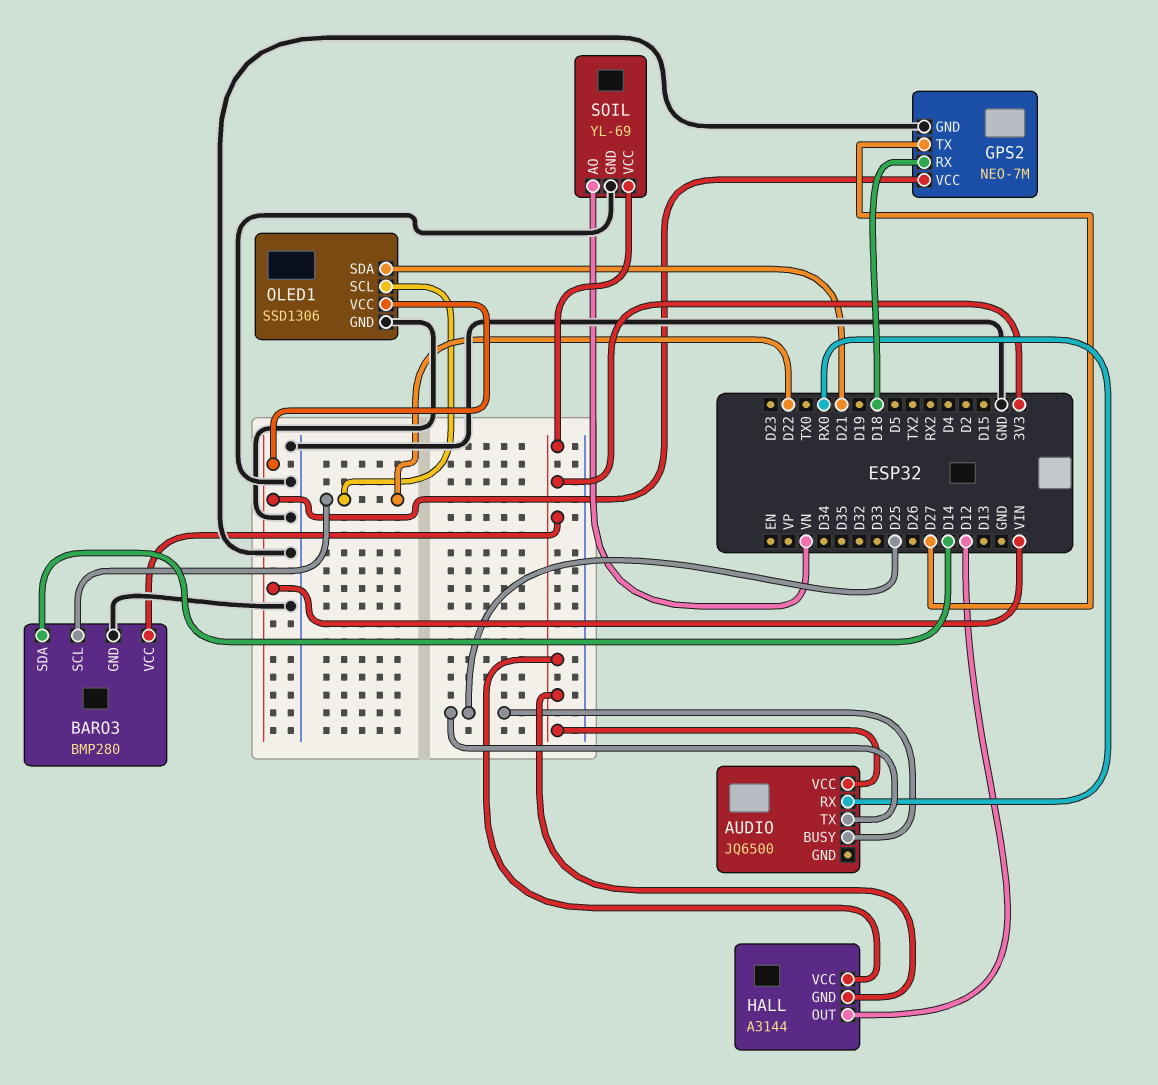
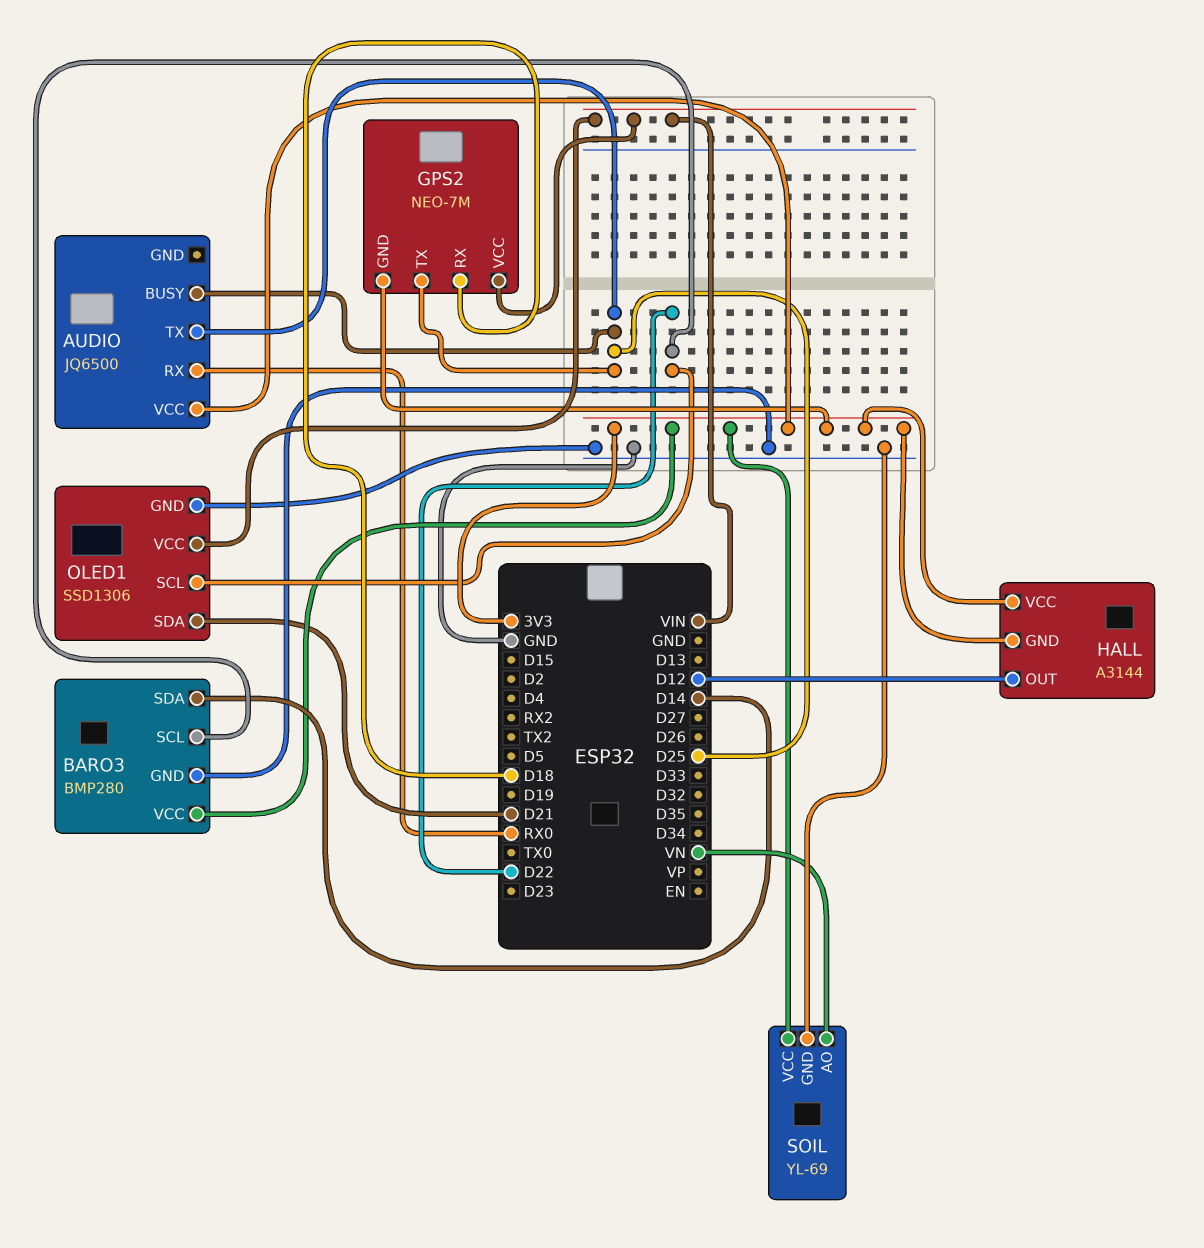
GPS2 pin GND: GND -> 3V3
GPS2 pin TX: D27 -> D25

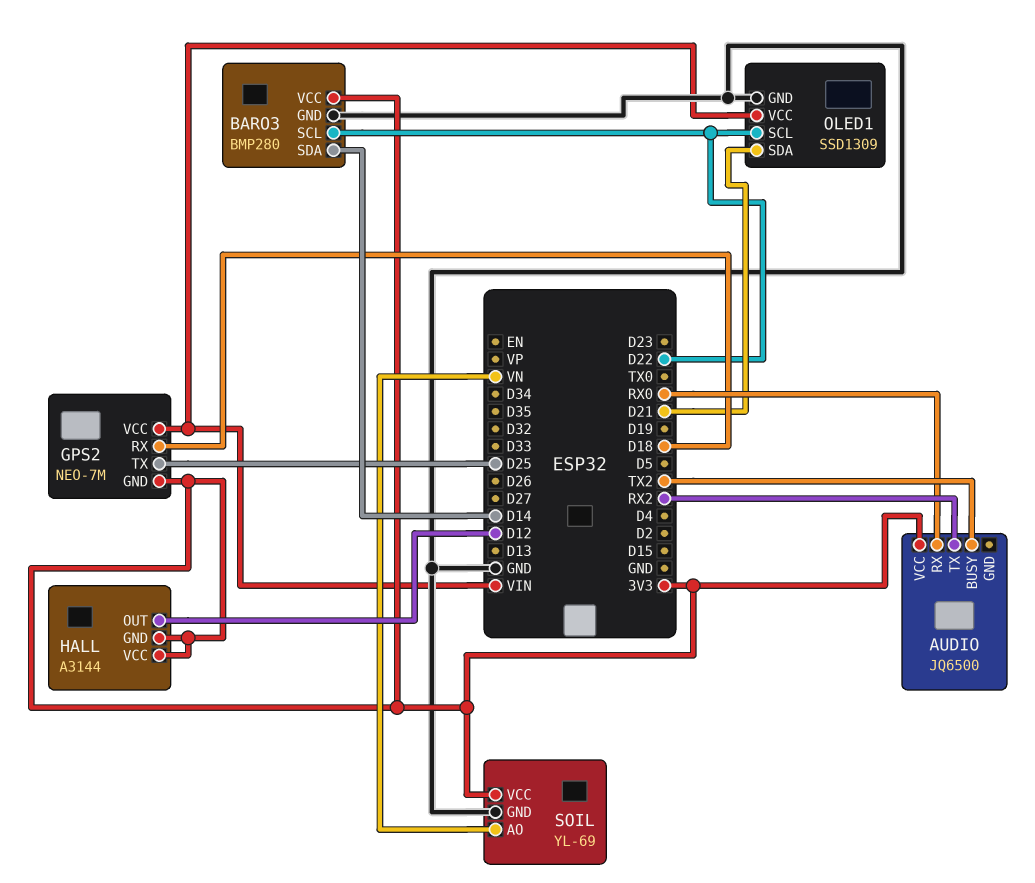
AUDIO pin BUSY: D25 -> TX2
AUDIO pin TX: D25 -> RX2
OLED1: SSD1306 -> SSD1309

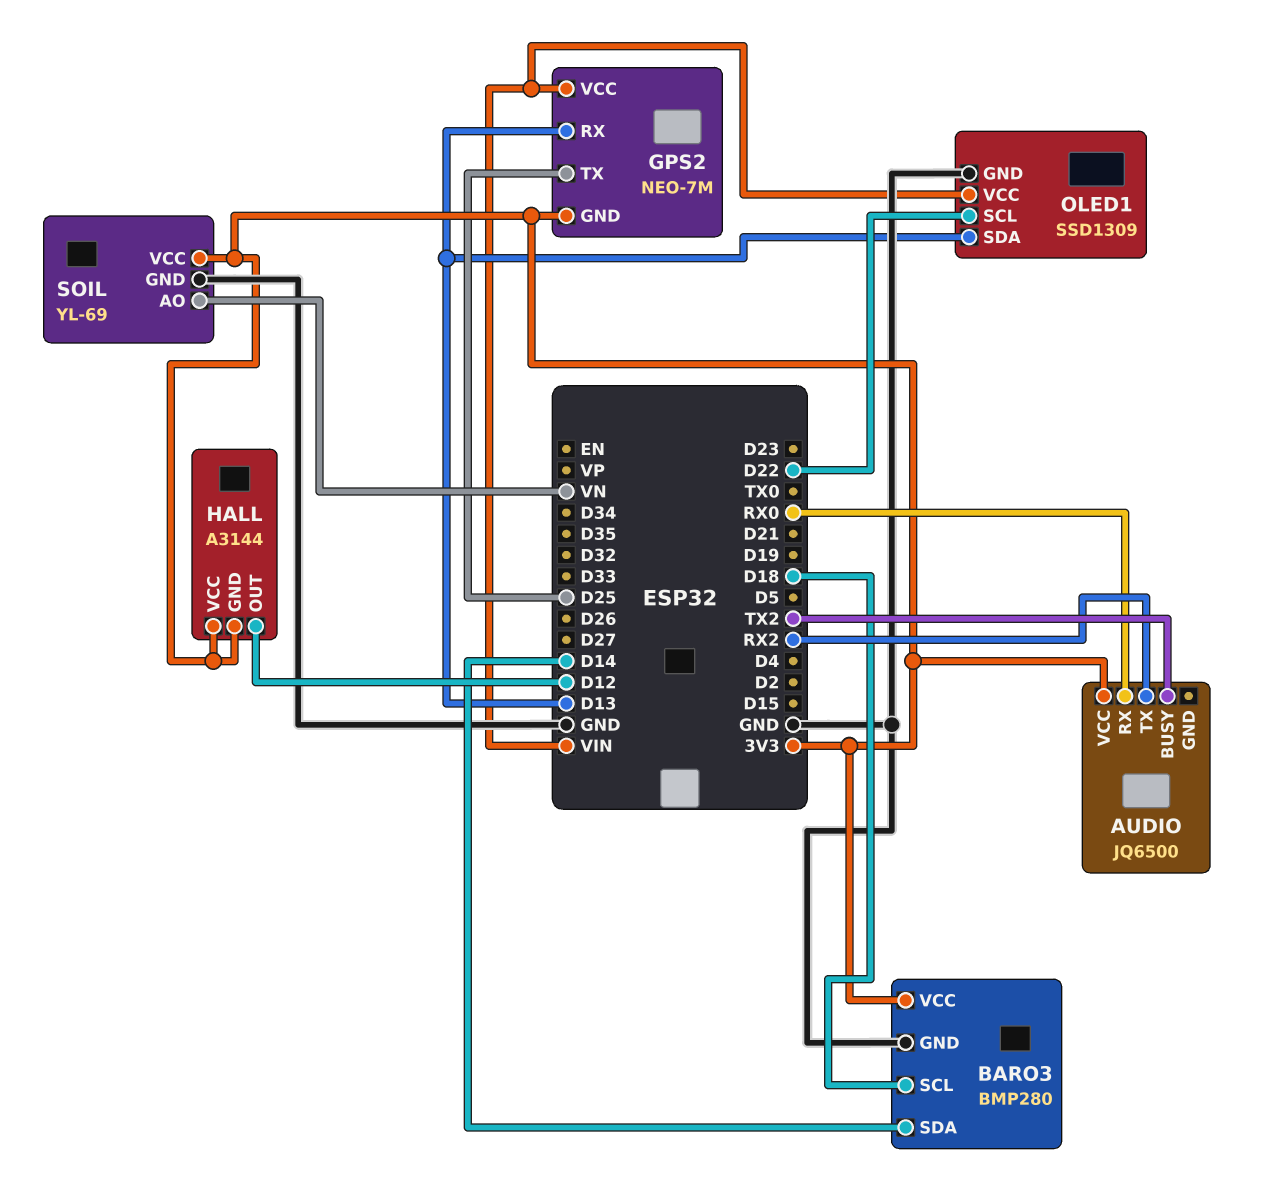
BARO3 pin SCL: D22 -> D18
GPS2 pin RX: D18 -> D13
OLED1 pin SDA: D21 -> D13

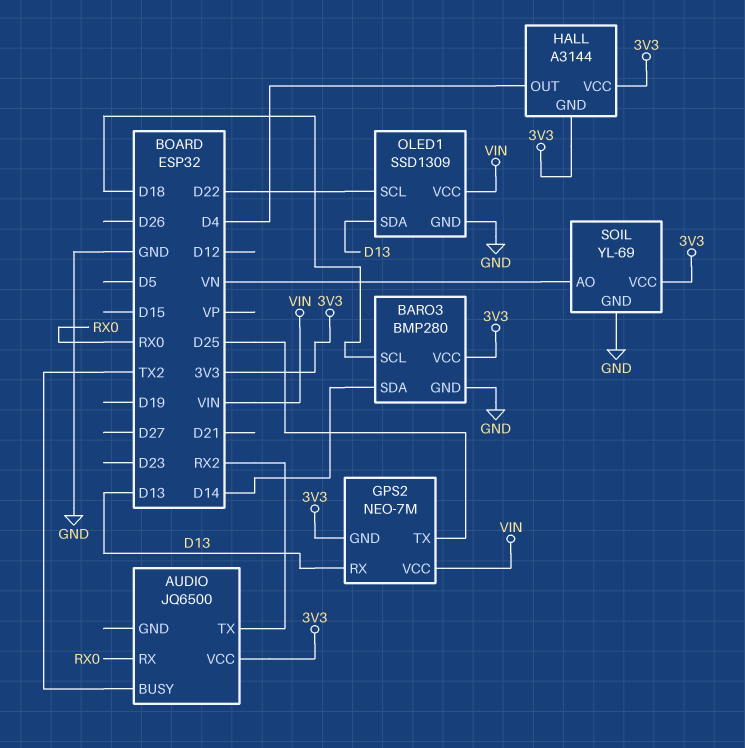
HALL pin OUT: D12 -> D4

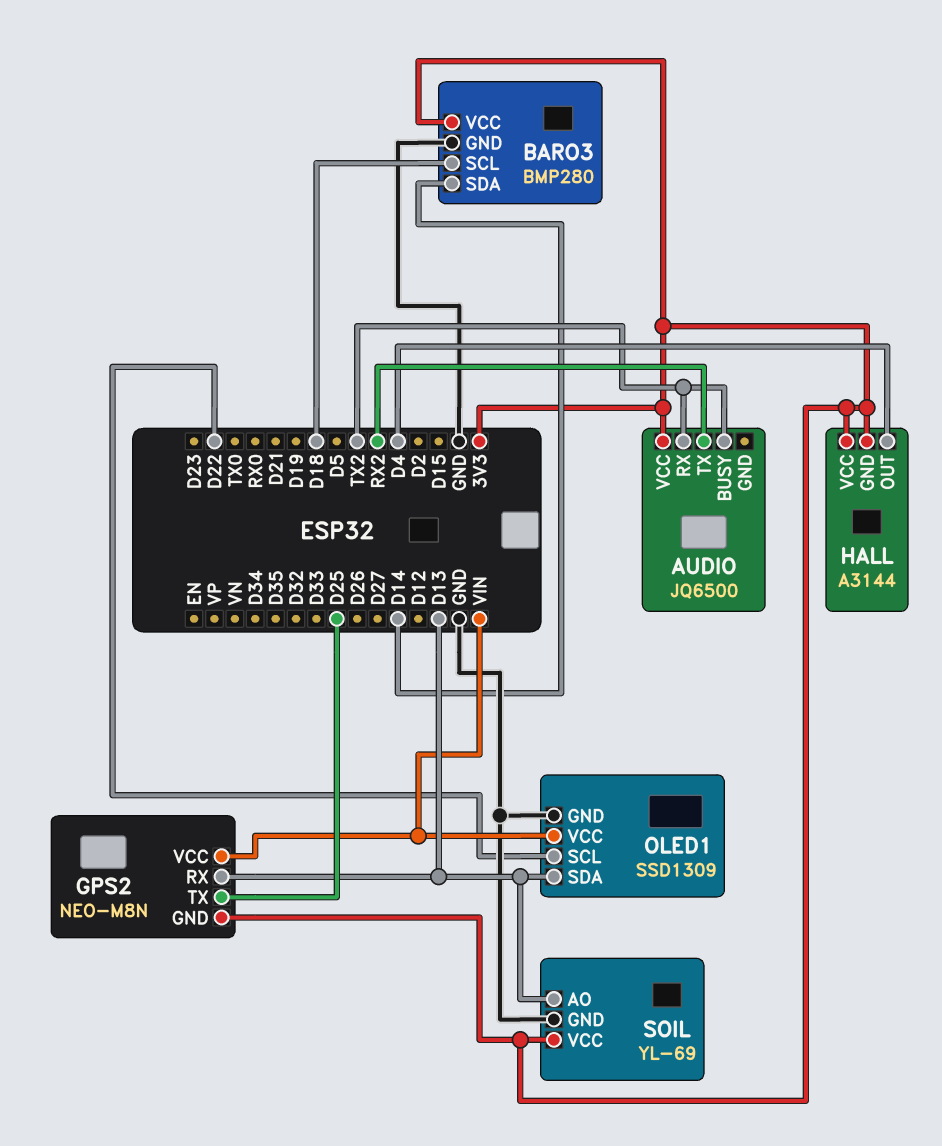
AUDIO pin RX: RX0 -> TX2
GPS2: NEO-7M -> NEO-M8N
SOIL pin AO: VN -> D13

